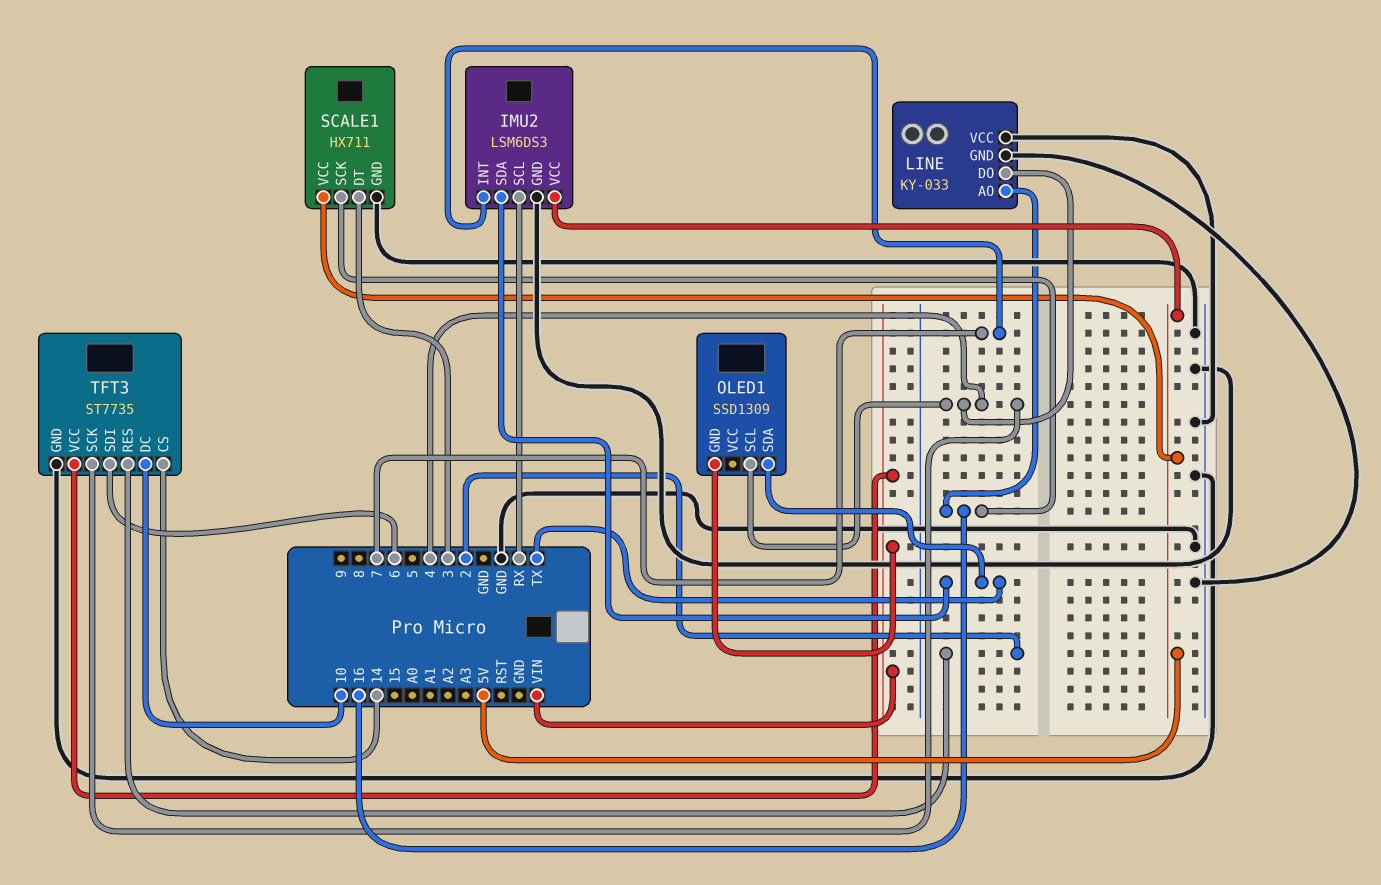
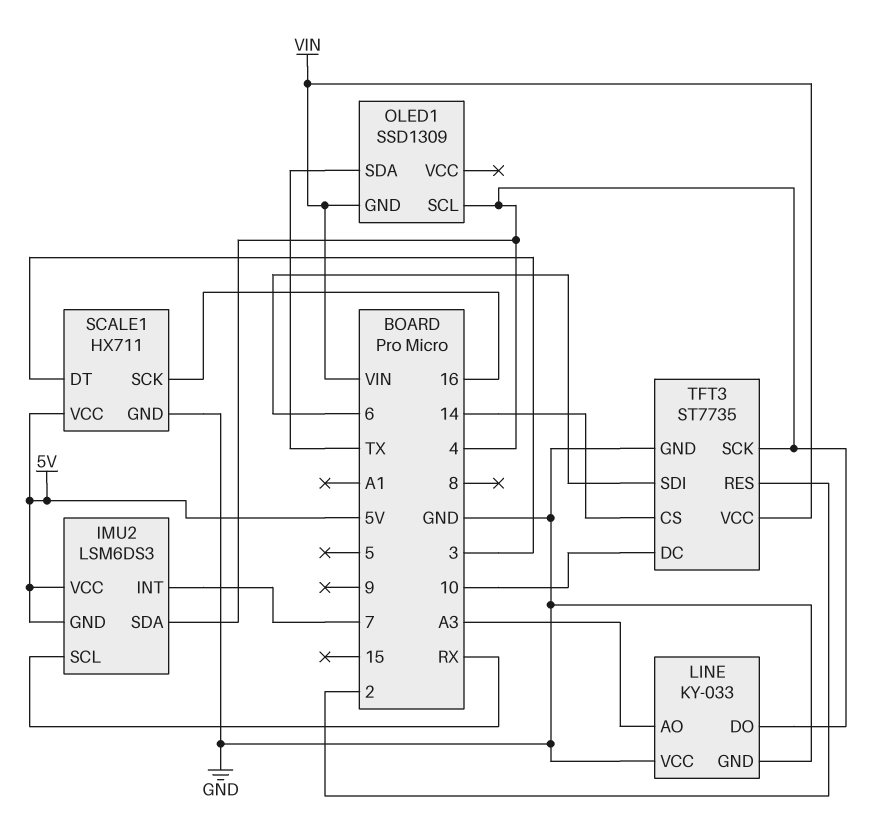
IMU2 pin GND: GND -> 5V
IMU2 pin SDA: TX -> 4
LINE pin AO: 16 -> A3

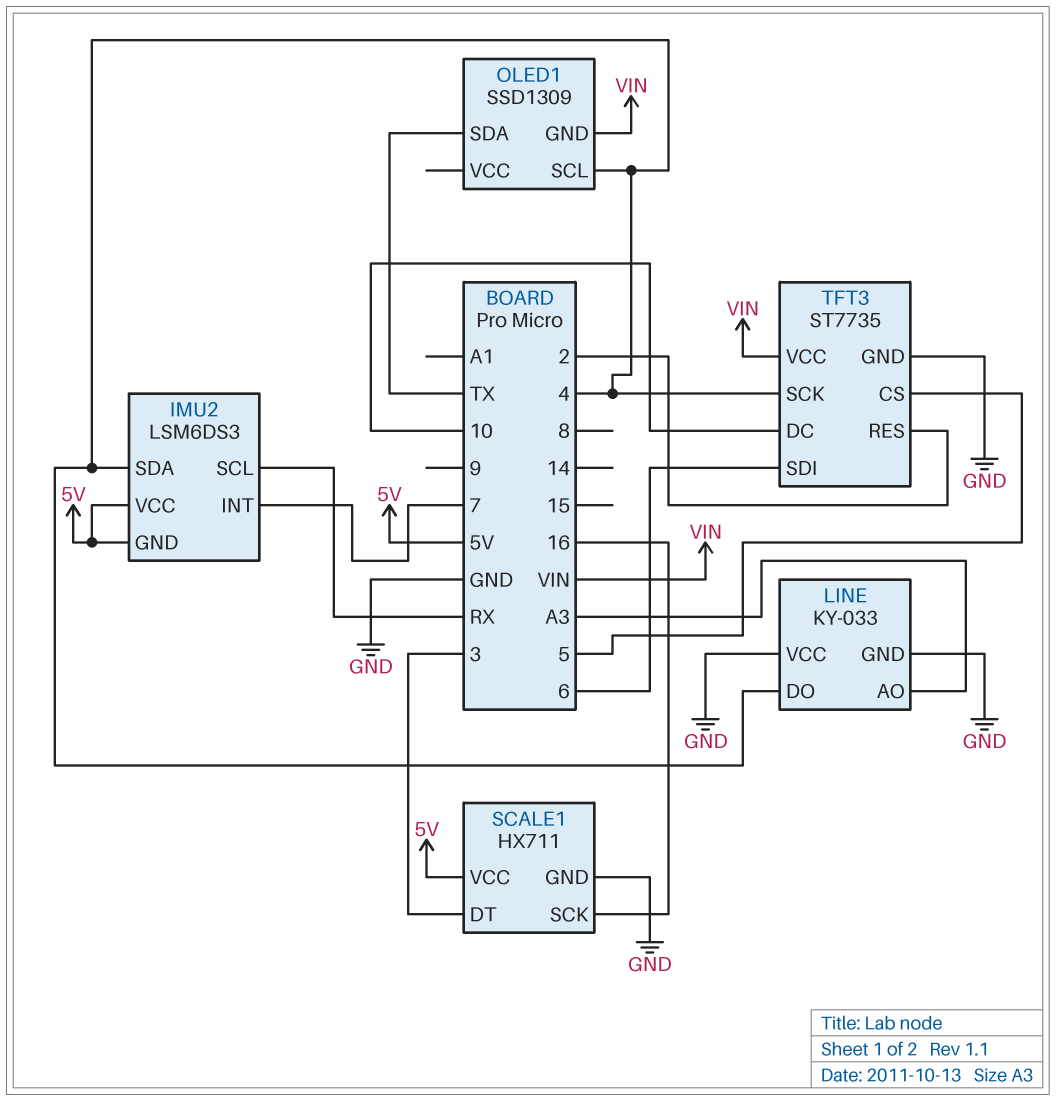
TFT3 pin CS: 14 -> 5

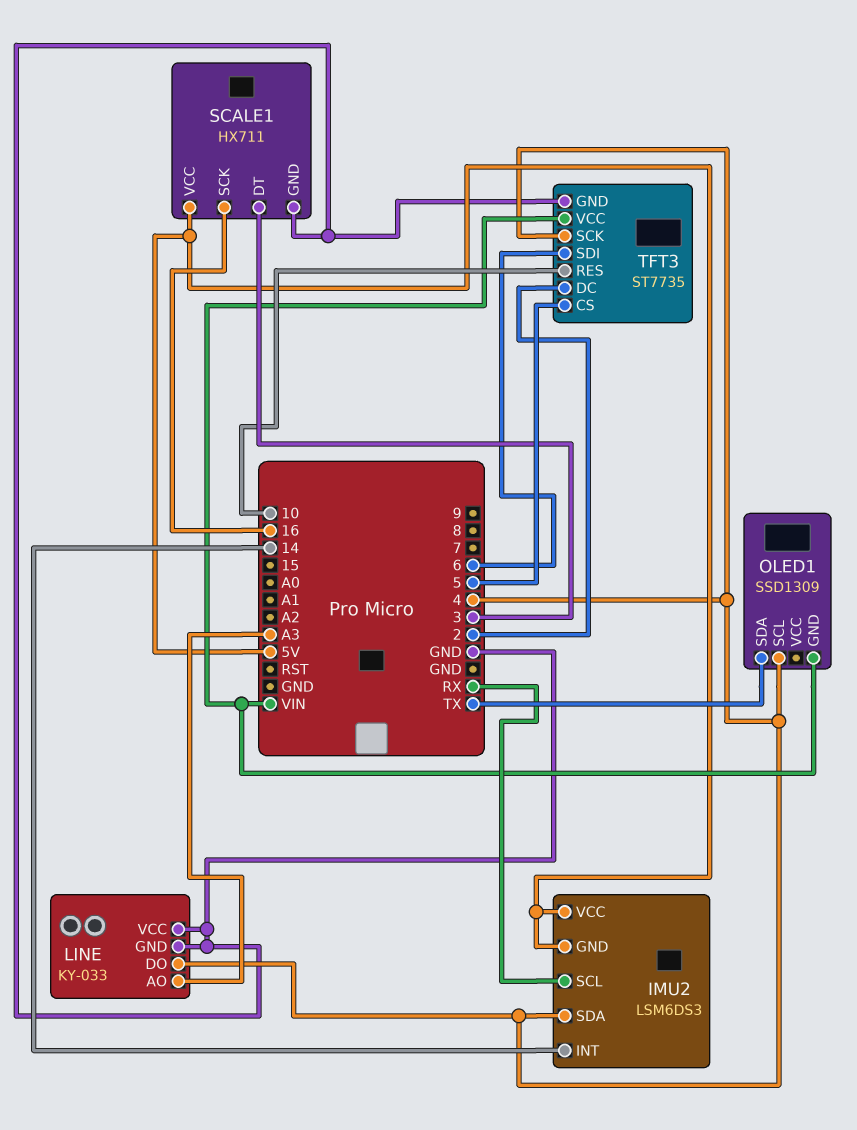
IMU2 pin INT: 7 -> 14
TFT3 pin DC: 10 -> 2
TFT3 pin RES: 2 -> 10

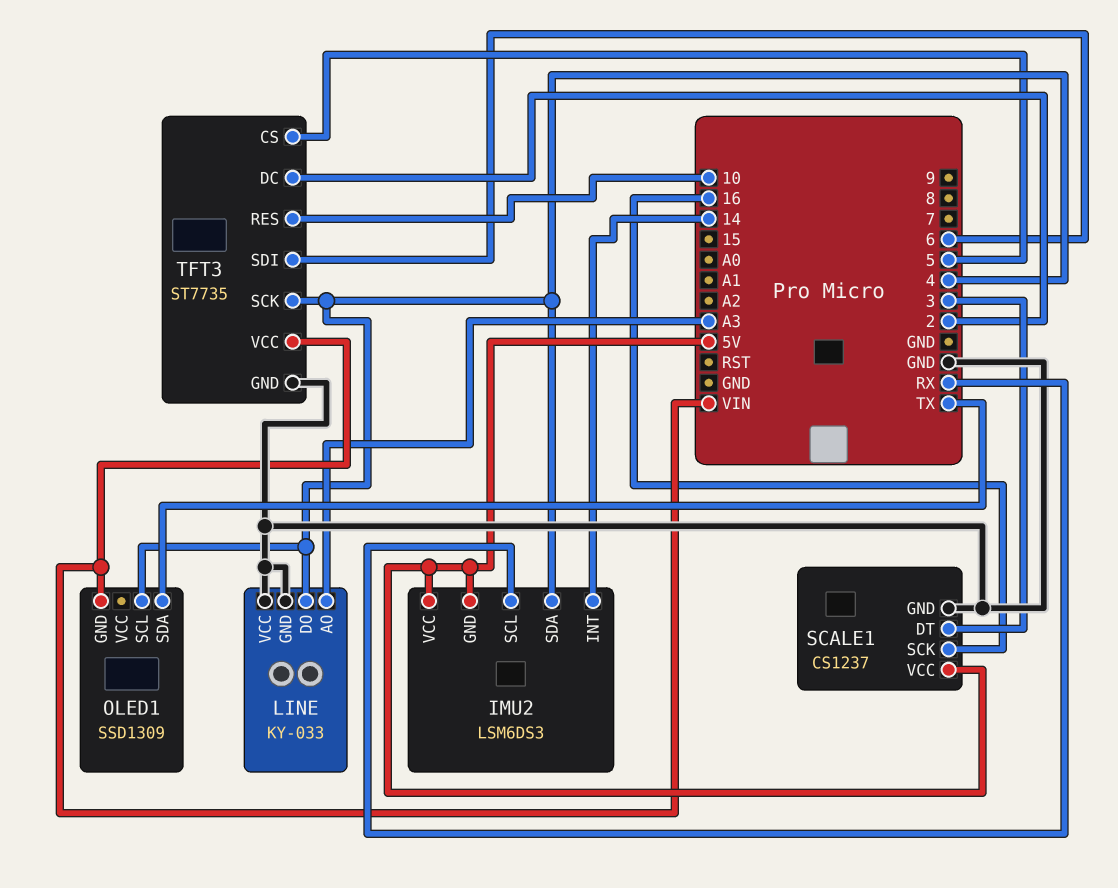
SCALE1: HX711 -> CS1237

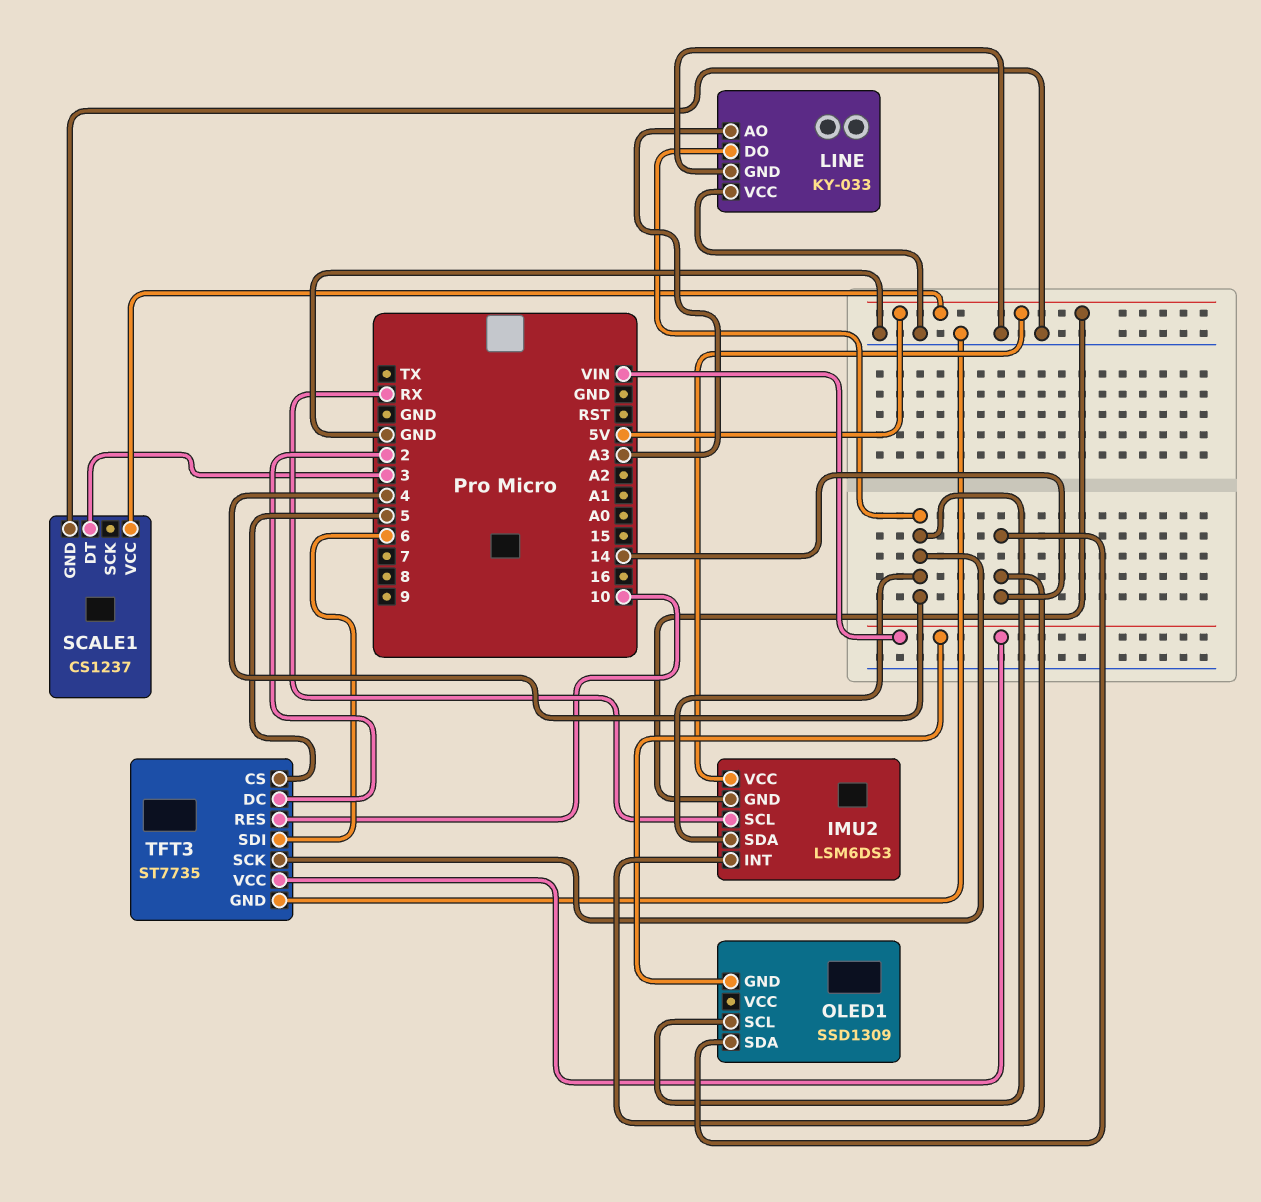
OLED1 pin SDA: TX -> 14
SCALE1 pin SCK: 16 -> none

